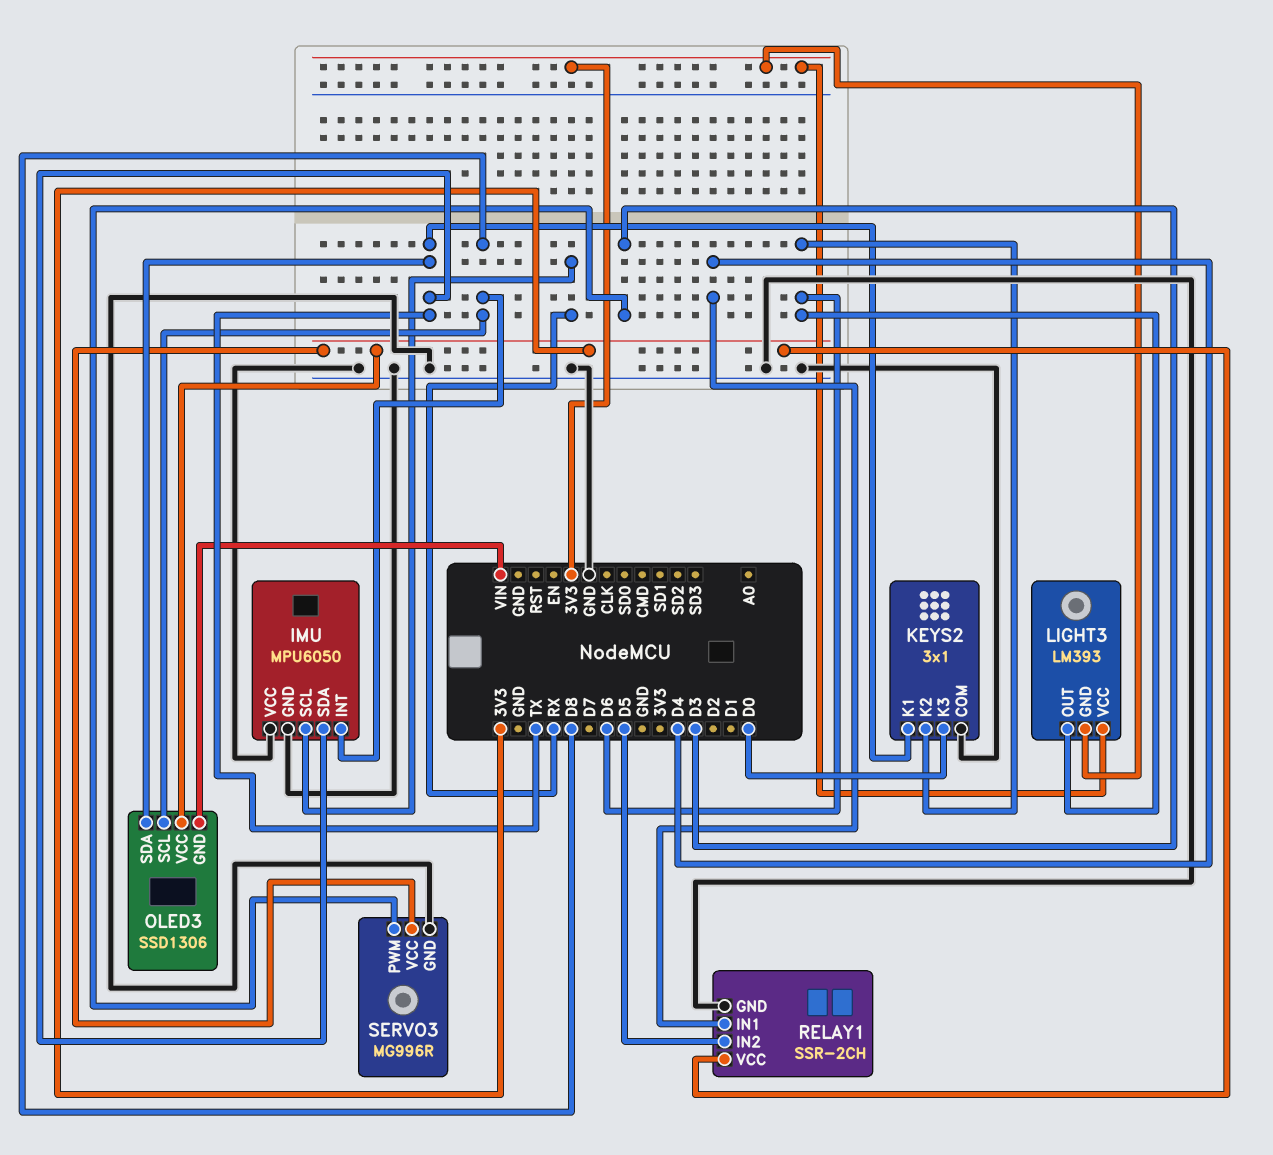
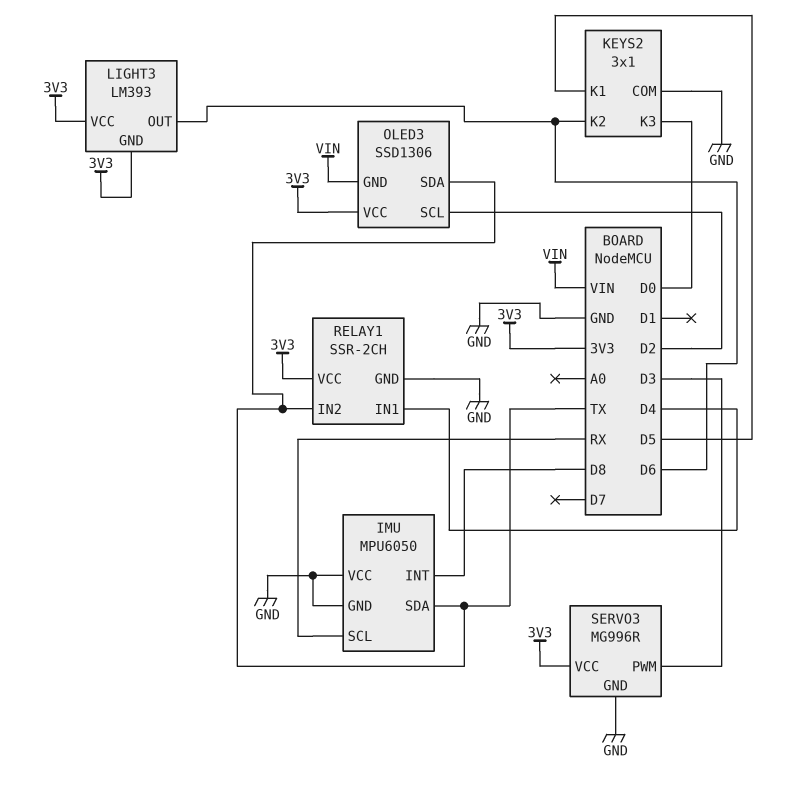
KEYS2 pin K1: TX -> D5
OLED3 pin SCL: D8 -> D2
RELAY1 pin IN2: D5 -> TX

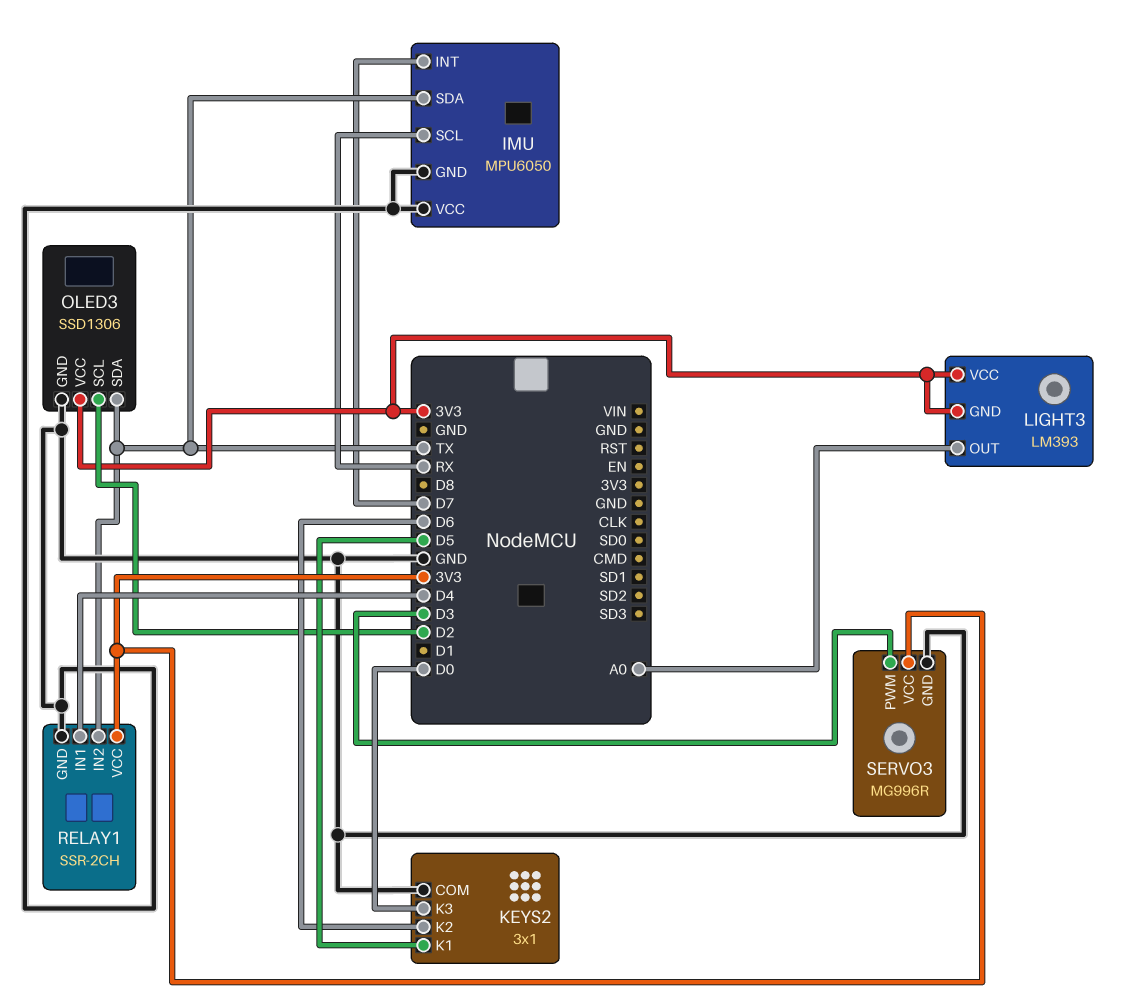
IMU pin INT: D8 -> D7
LIGHT3 pin OUT: D6 -> A0
OLED3 pin GND: VIN -> GND

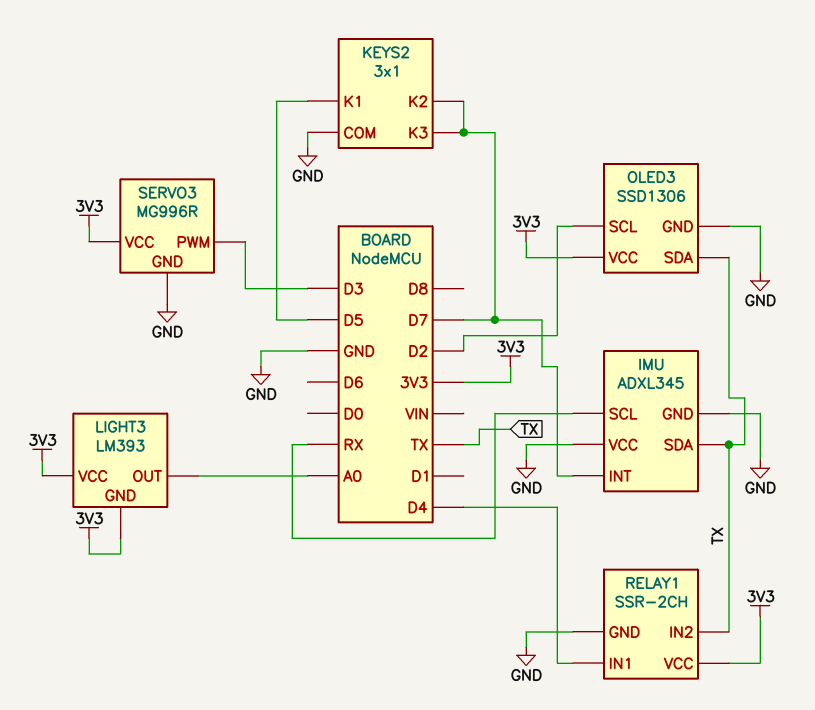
IMU: MPU6050 -> ADXL345
KEYS2 pin K2: D6 -> D7
KEYS2 pin K3: D0 -> D7

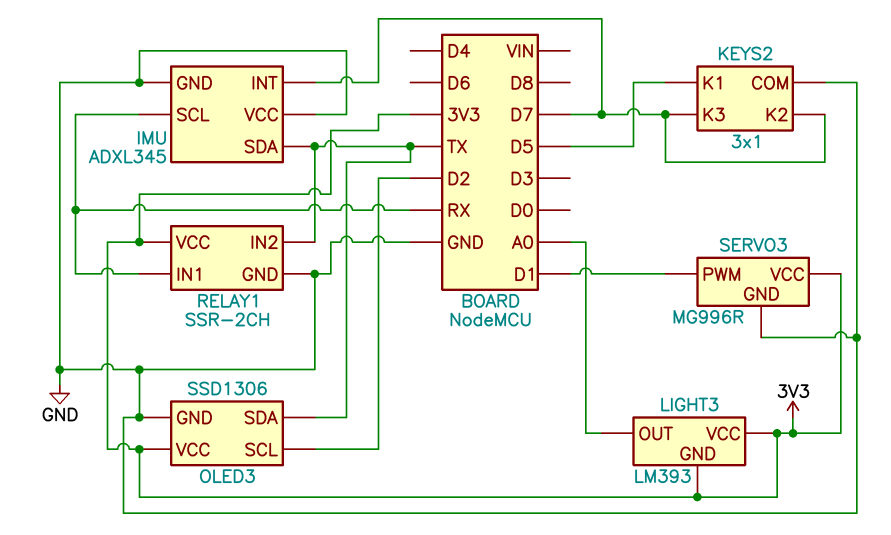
RELAY1 pin IN1: D4 -> RX
SERVO3 pin PWM: D3 -> D1

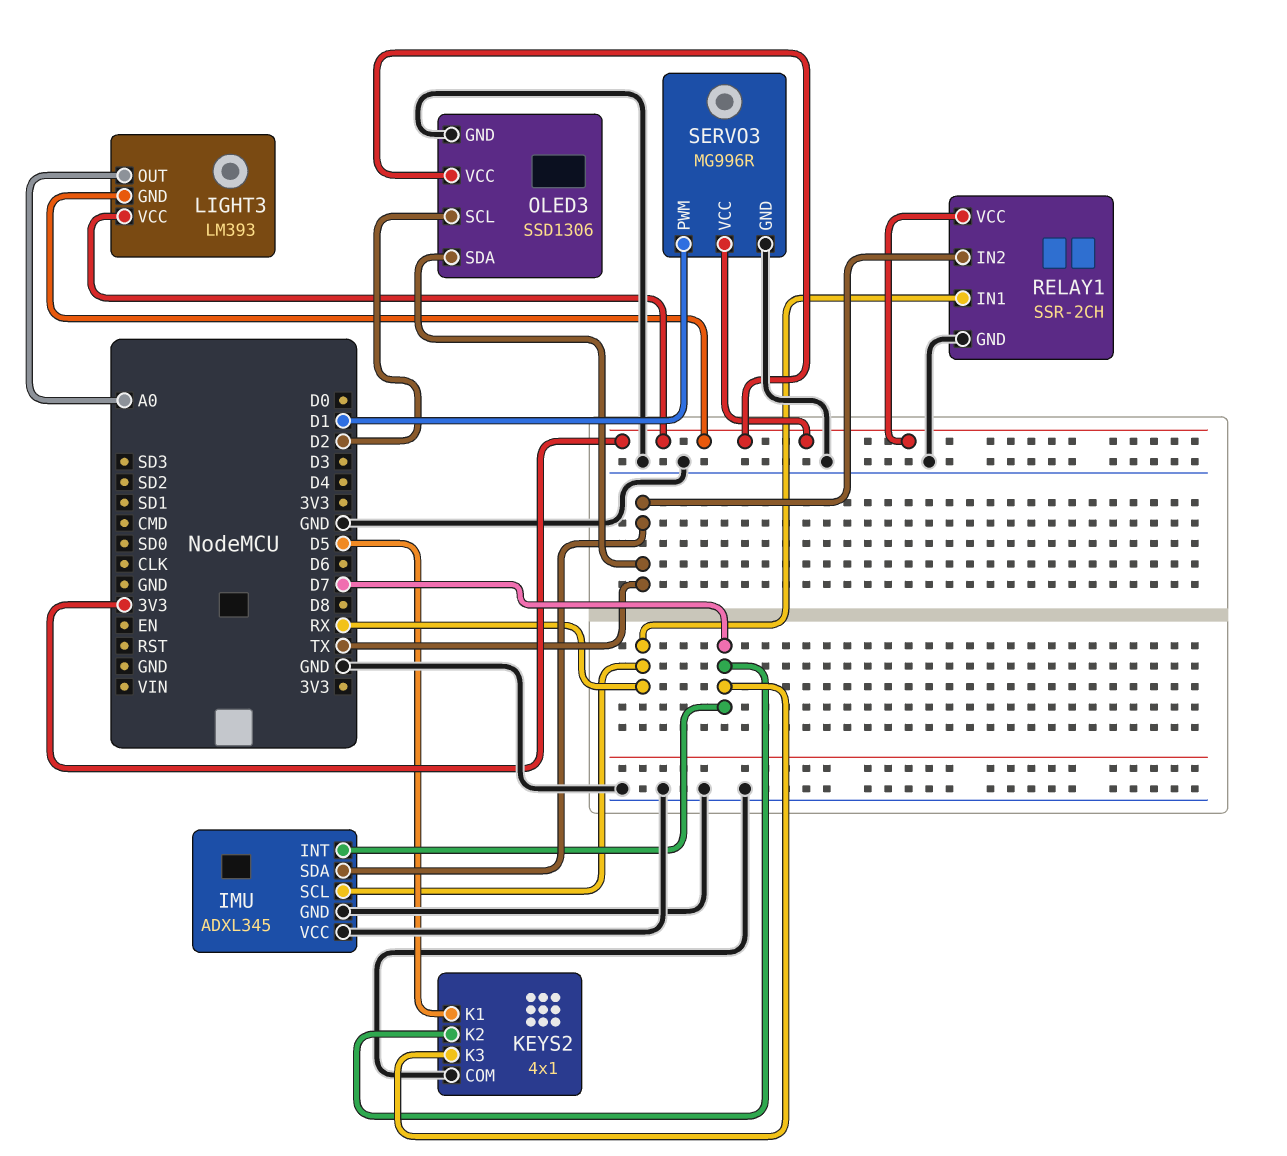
KEYS2: 3x1 -> 4x1

